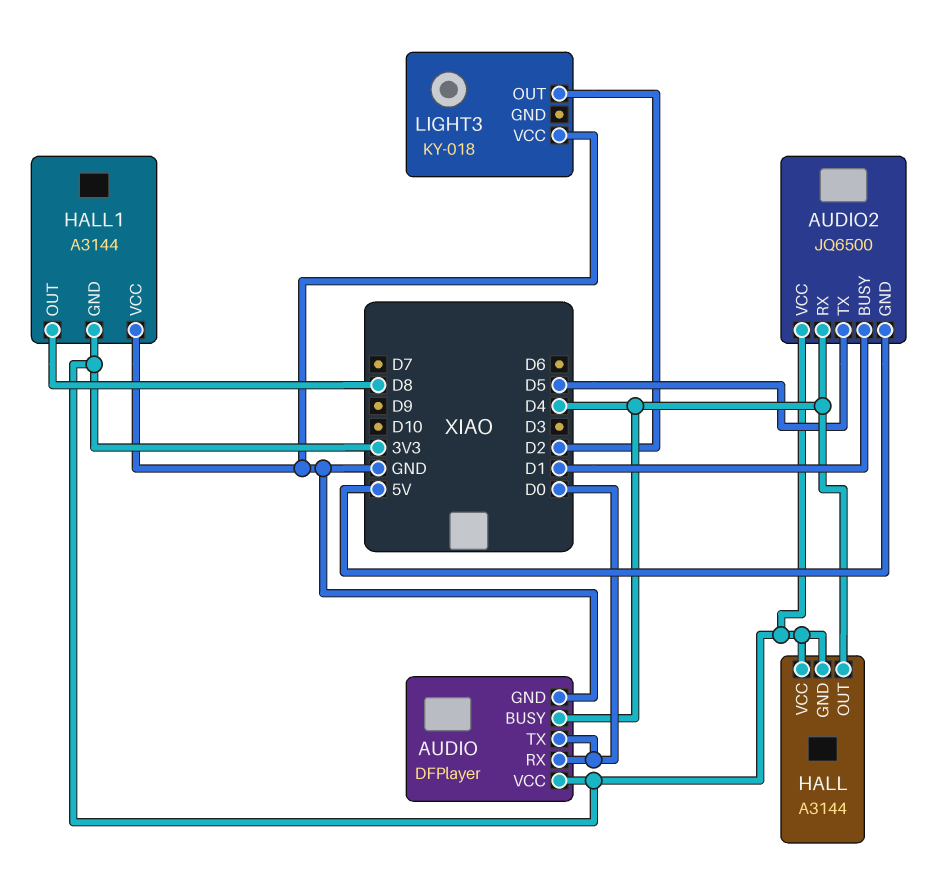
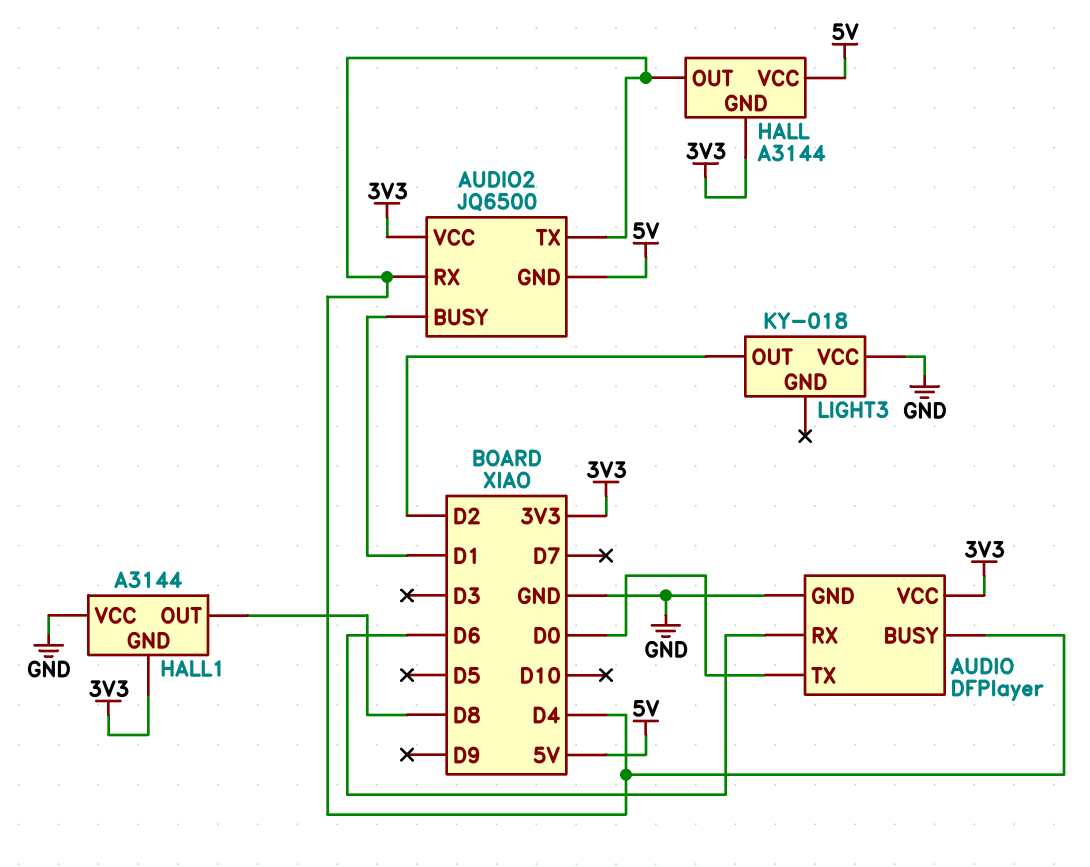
AUDIO pin RX: D0 -> D6
AUDIO2 pin TX: D5 -> D4
HALL pin VCC: 3V3 -> 5V

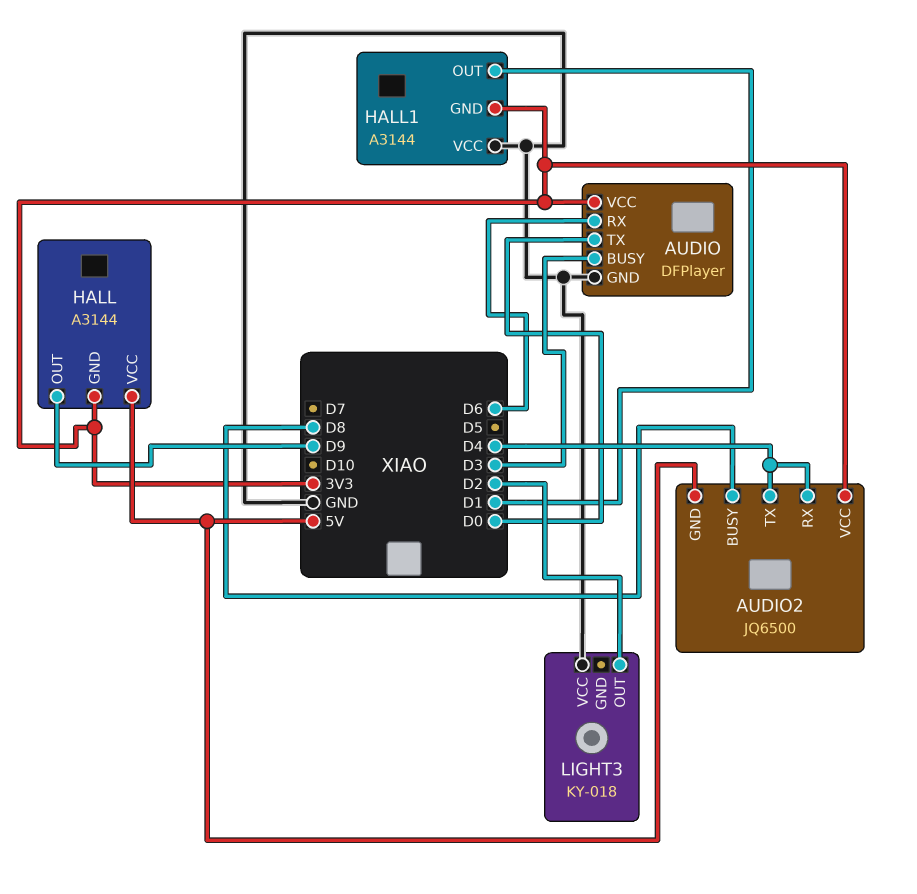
AUDIO pin BUSY: D4 -> D3
AUDIO2 pin BUSY: D1 -> D8
HALL pin OUT: D4 -> D9
HALL1 pin OUT: D8 -> D1

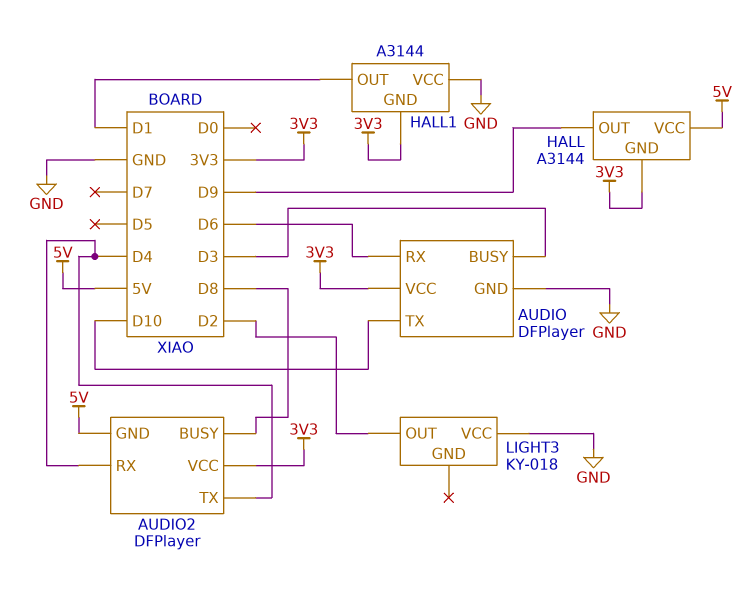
AUDIO pin TX: D0 -> D10
AUDIO2: JQ6500 -> DFPlayer

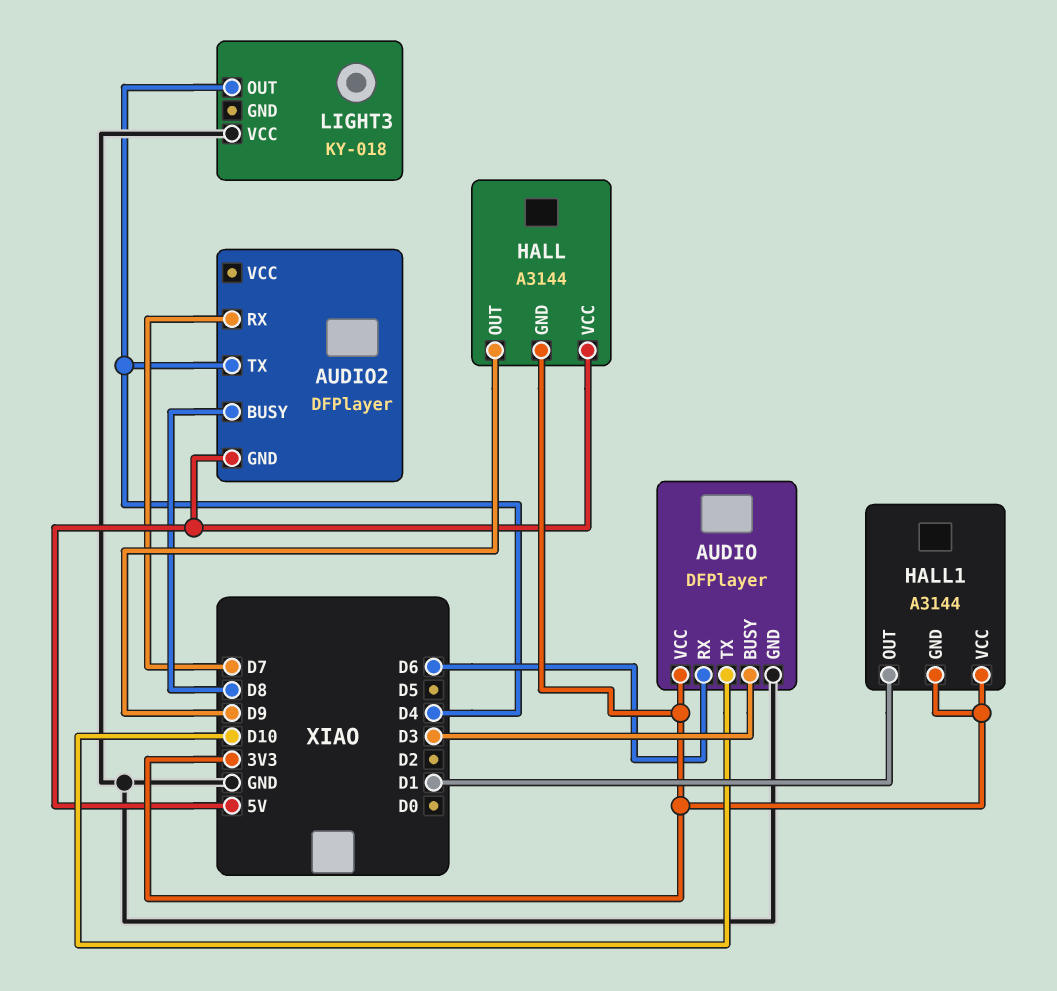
AUDIO2 pin RX: D4 -> D7
AUDIO2 pin VCC: 3V3 -> none
HALL1 pin VCC: GND -> 3V3
LIGHT3 pin OUT: D2 -> D4

